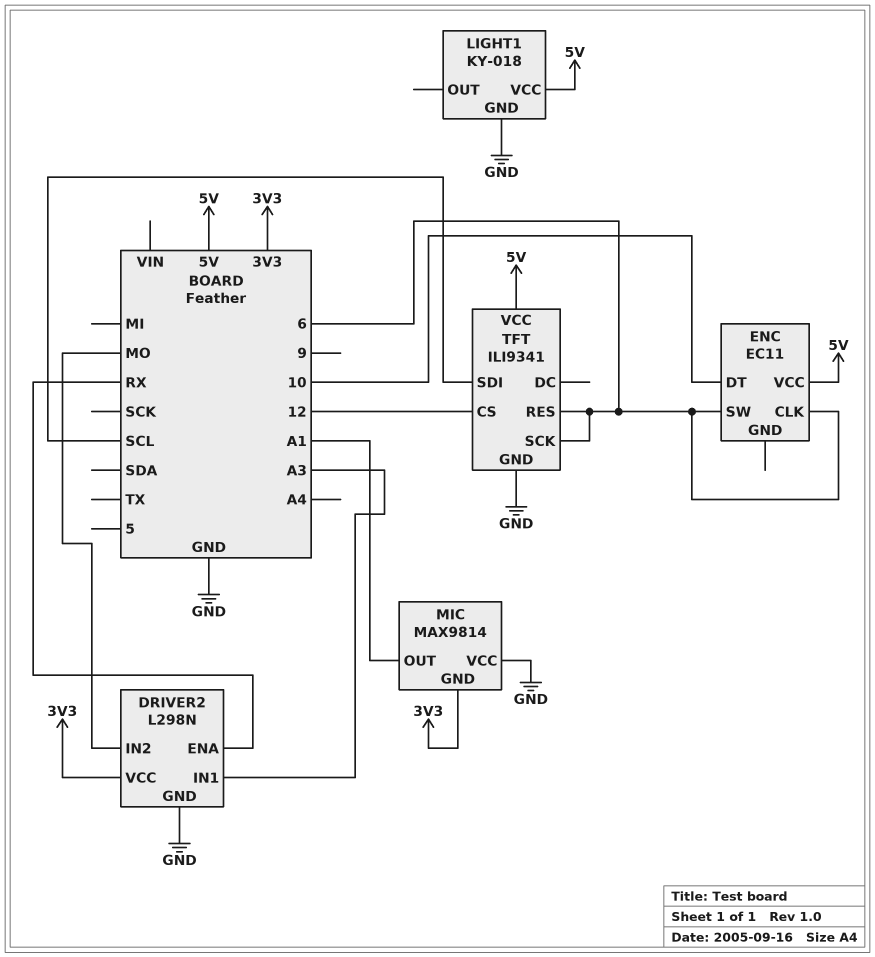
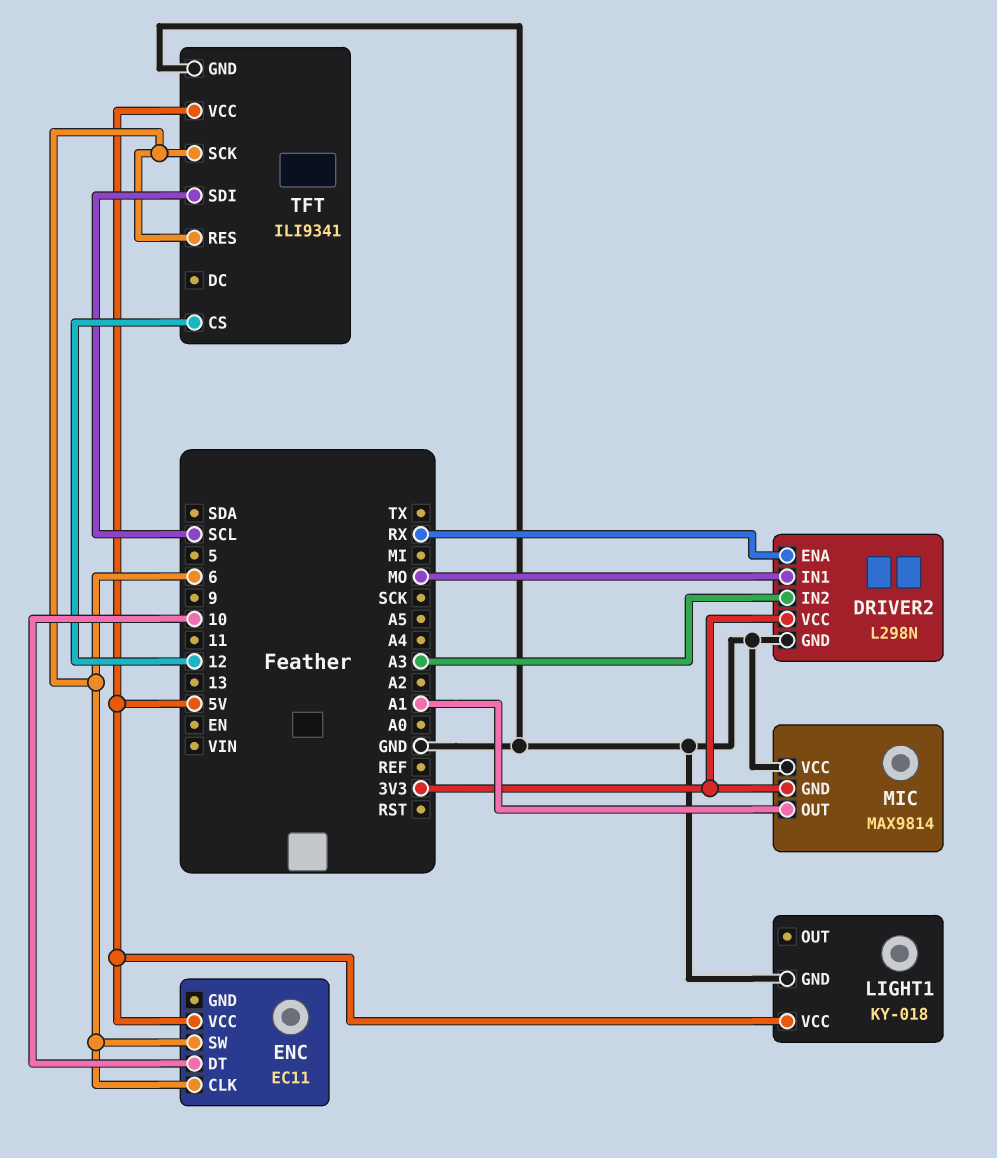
DRIVER2 pin IN1: A3 -> MO
DRIVER2 pin IN2: MO -> A3

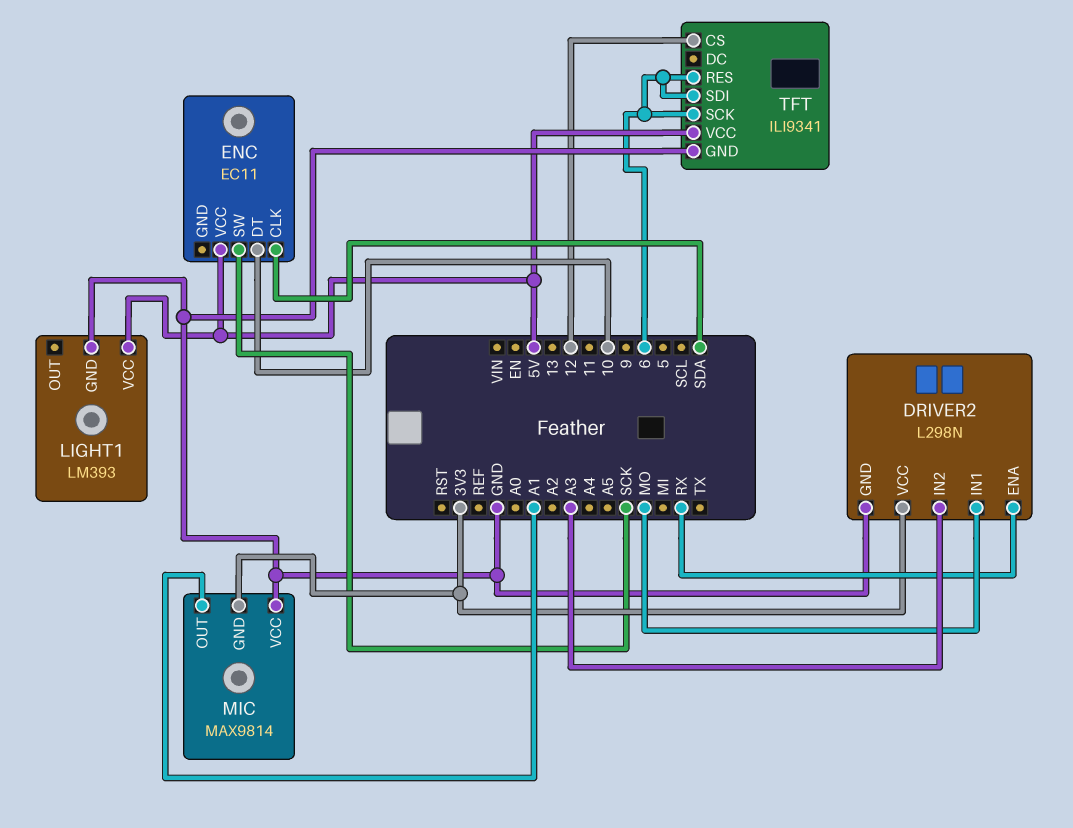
ENC pin CLK: 6 -> SDA
ENC pin SW: 6 -> SCK
LIGHT1: KY-018 -> LM393
TFT pin SDI: SCL -> 6

